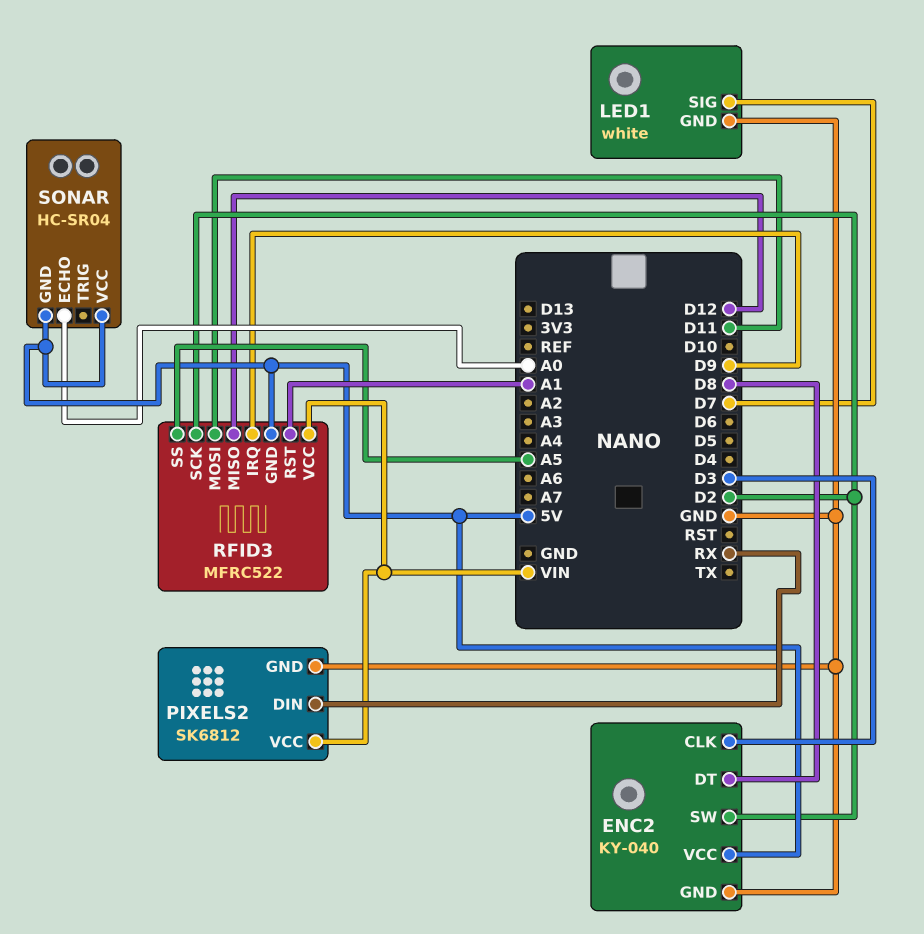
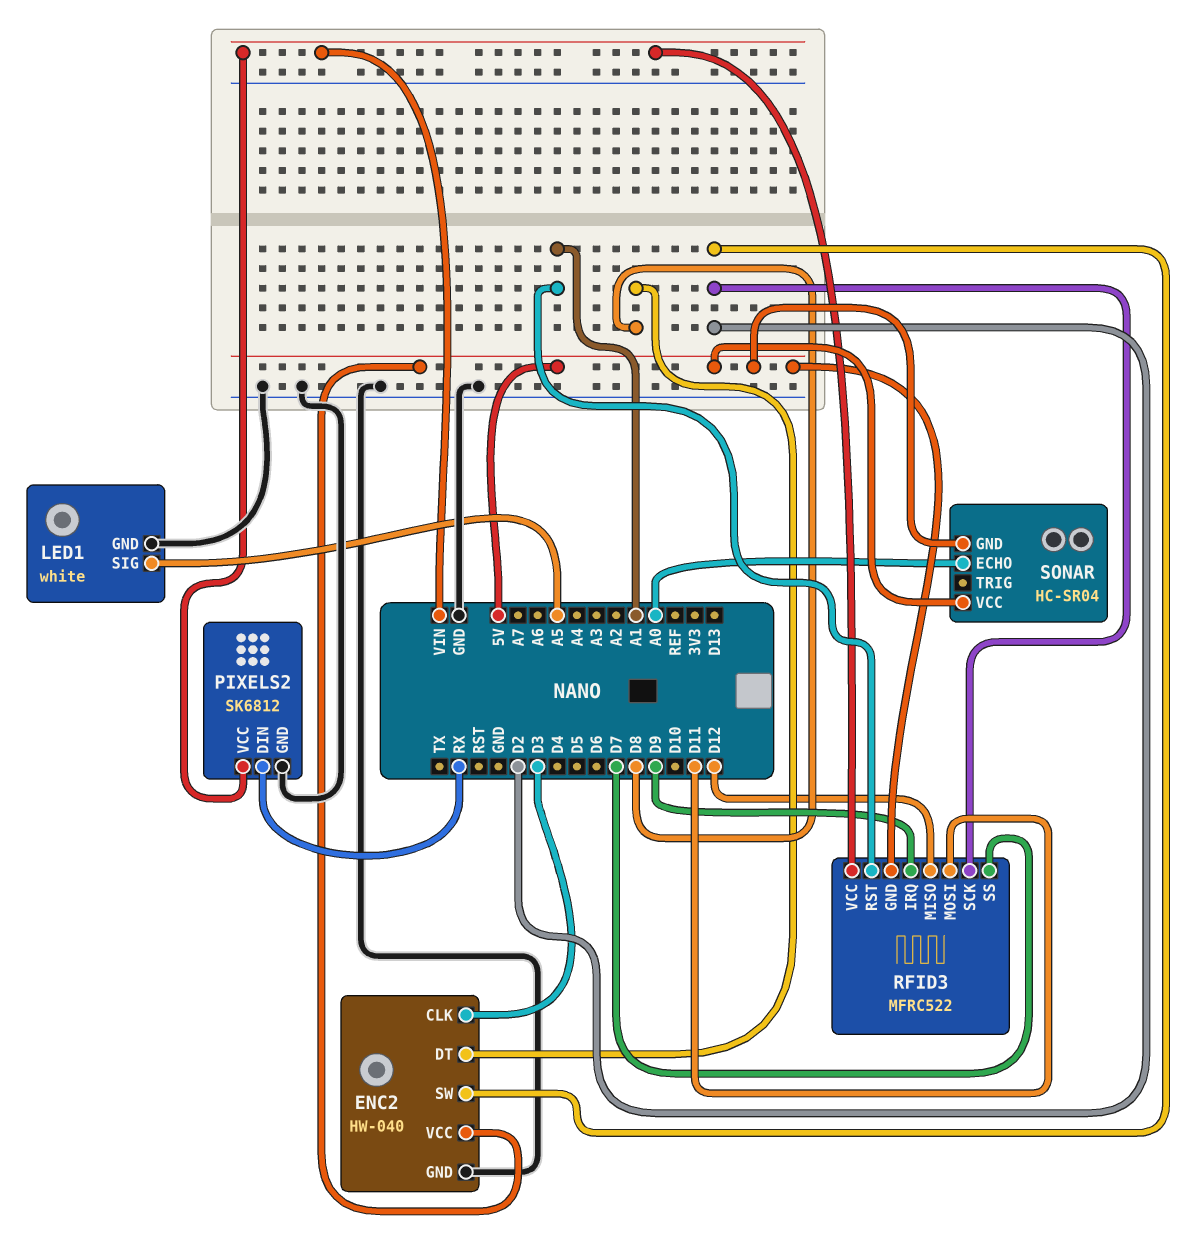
ENC2: KY-040 -> HW-040
LED1 pin SIG: D7 -> A5
RFID3 pin SS: A5 -> D7

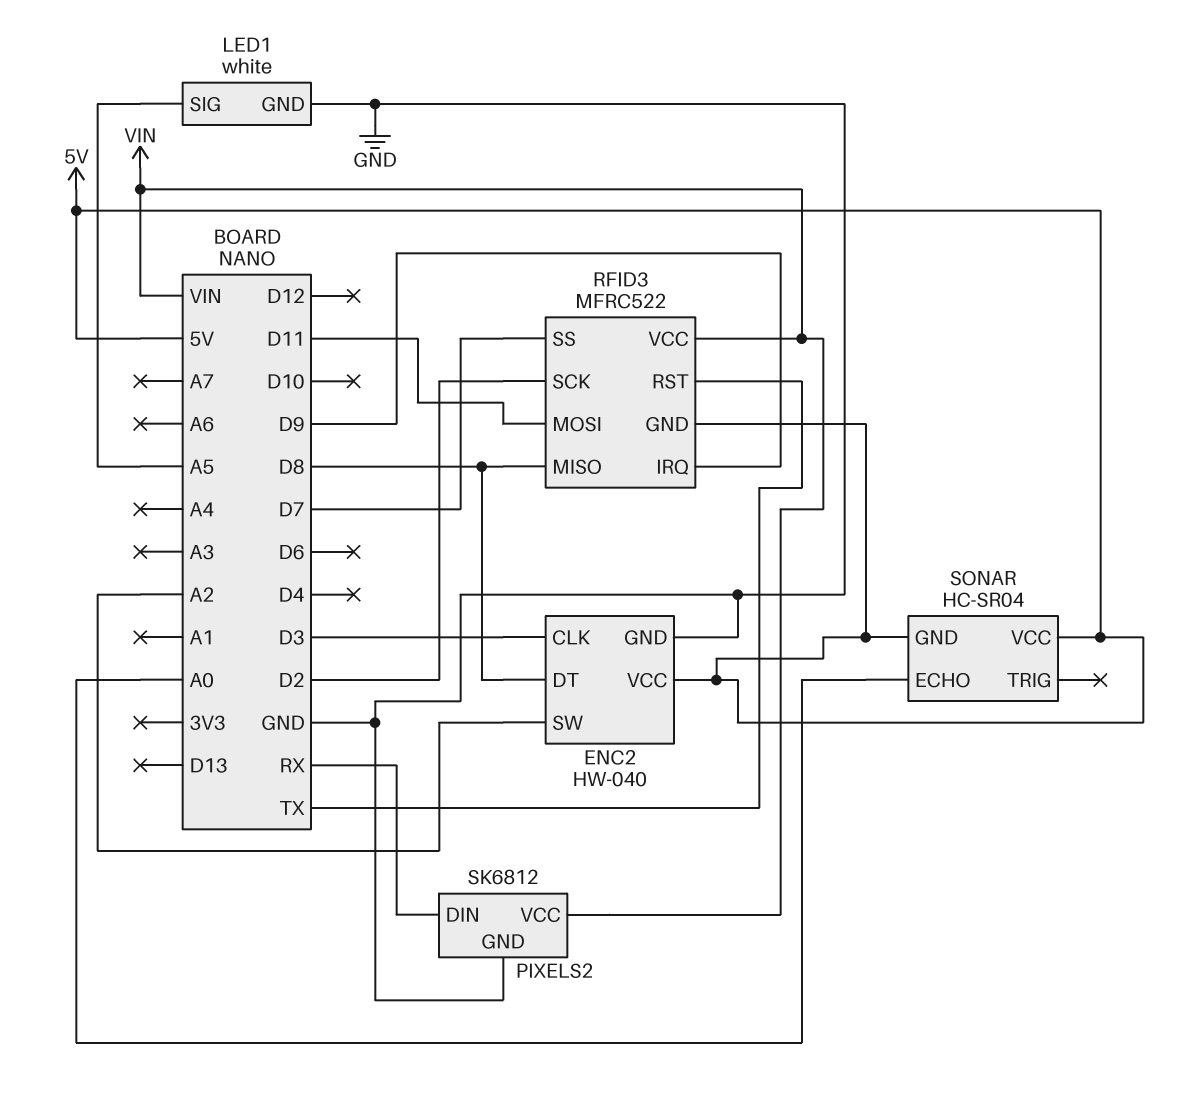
ENC2 pin SW: D2 -> A2
RFID3 pin MISO: D12 -> D8
RFID3 pin RST: A1 -> TX

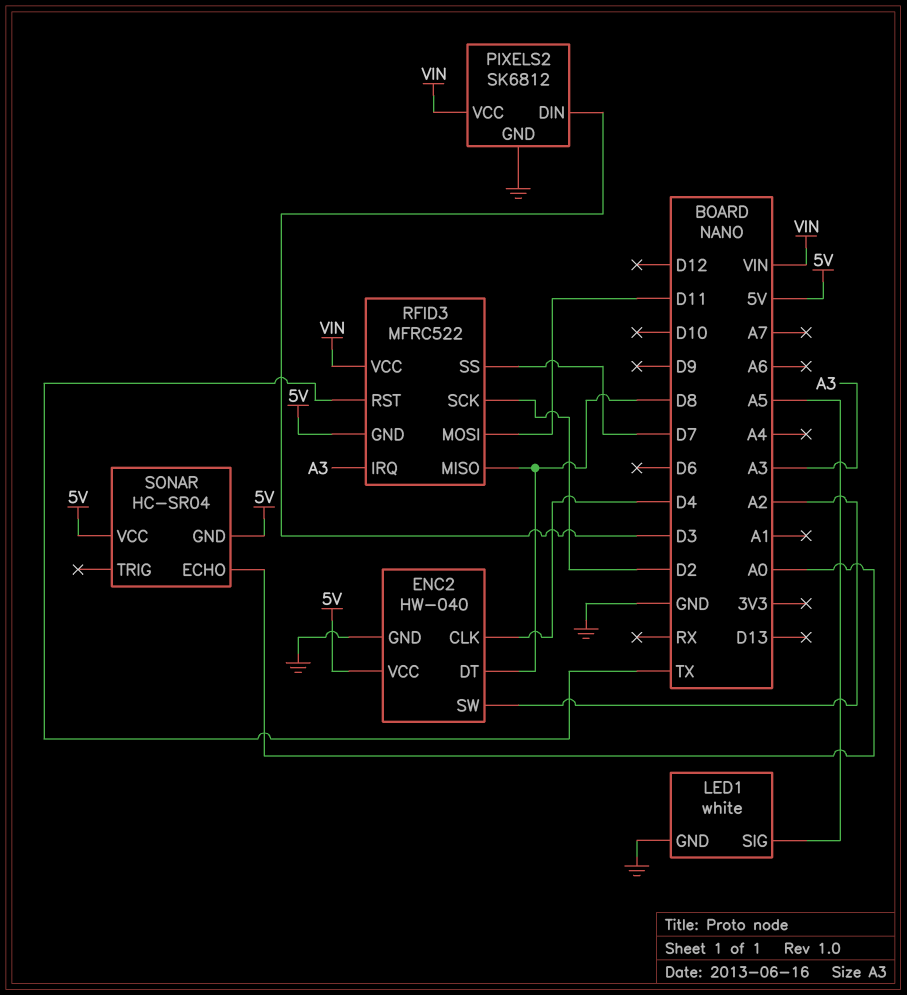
ENC2 pin CLK: D3 -> D4
PIXELS2 pin DIN: RX -> D3
RFID3 pin IRQ: D9 -> A3

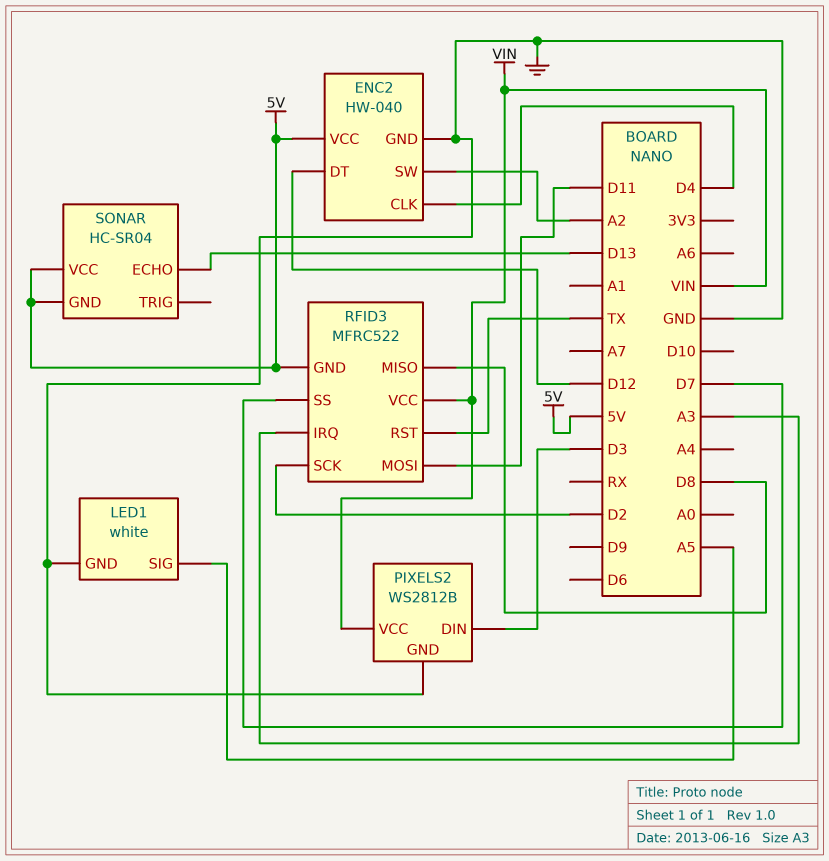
ENC2 pin DT: D8 -> D12
PIXELS2: SK6812 -> WS2812B
SONAR pin ECHO: A0 -> D13

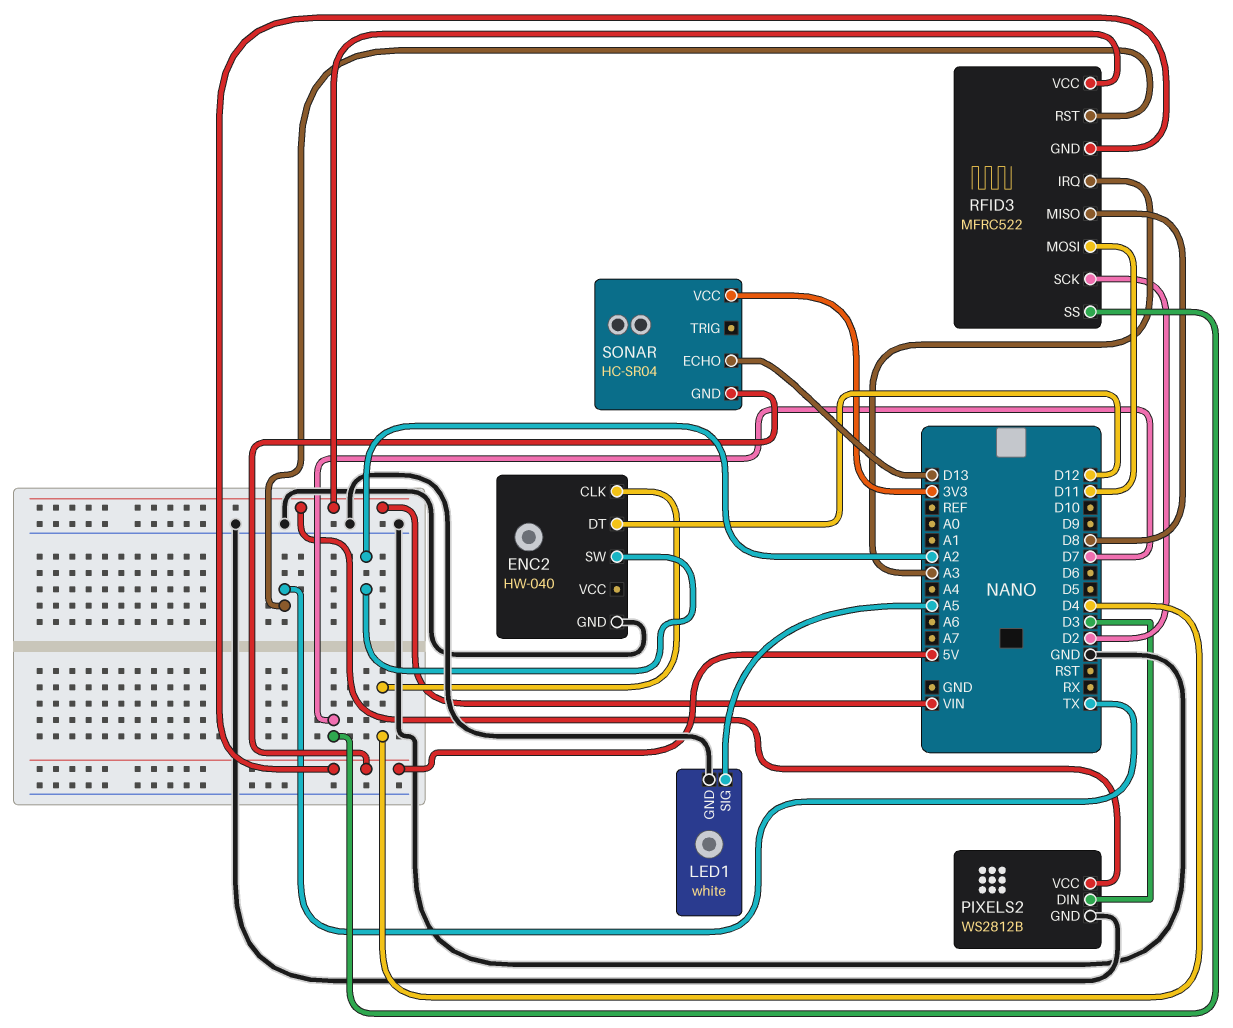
ENC2 pin VCC: 5V -> none
SONAR pin VCC: 5V -> 3V3

